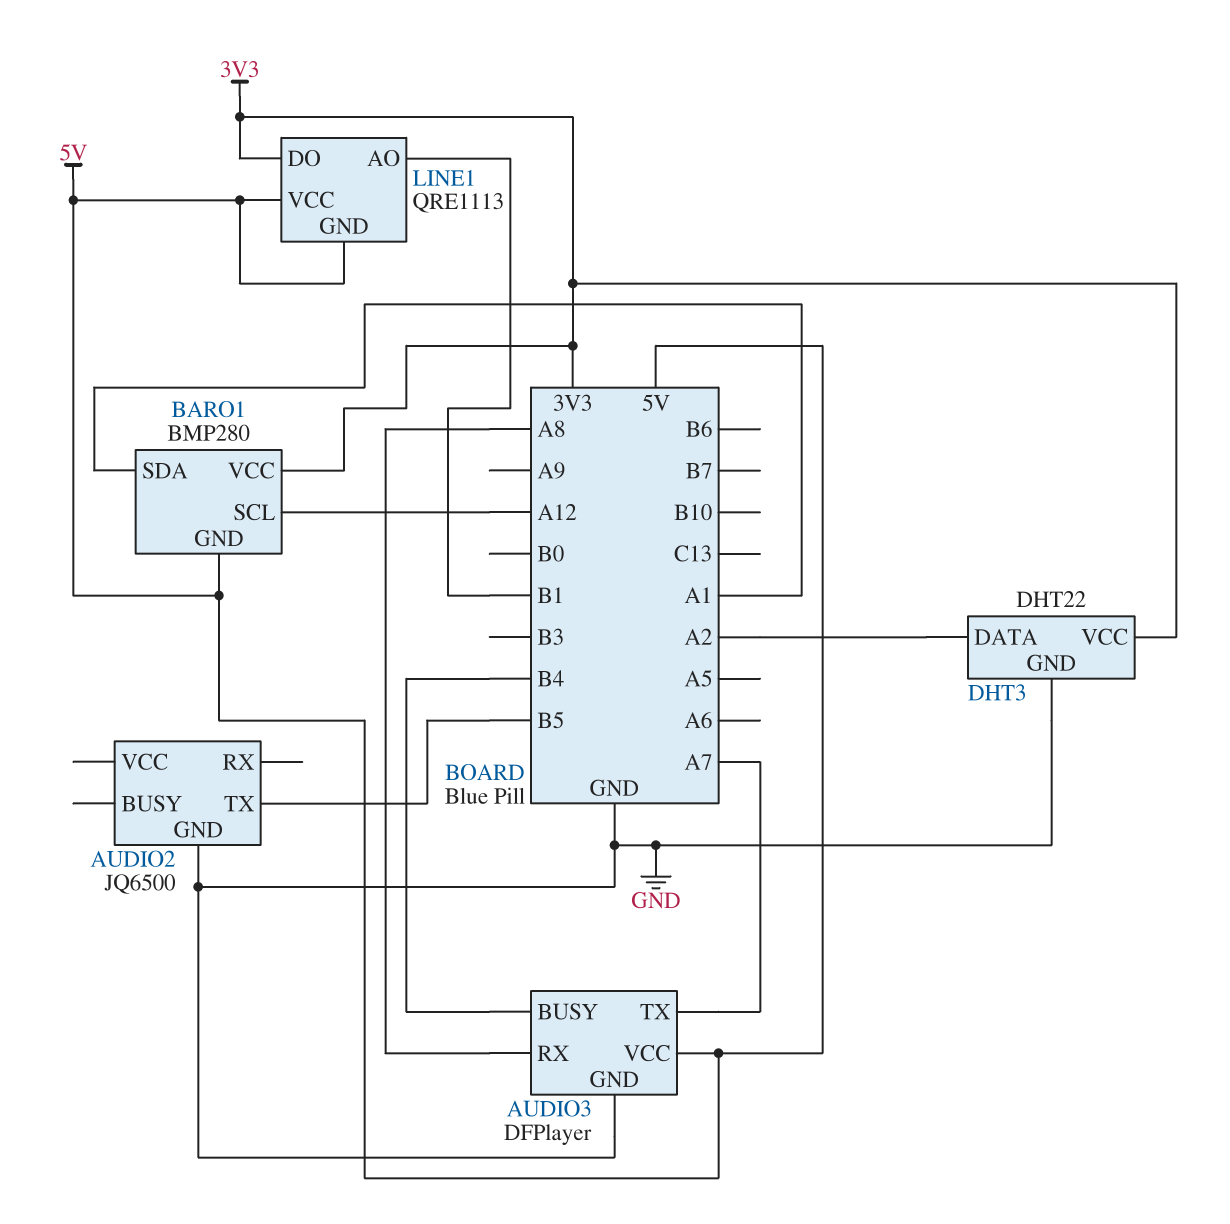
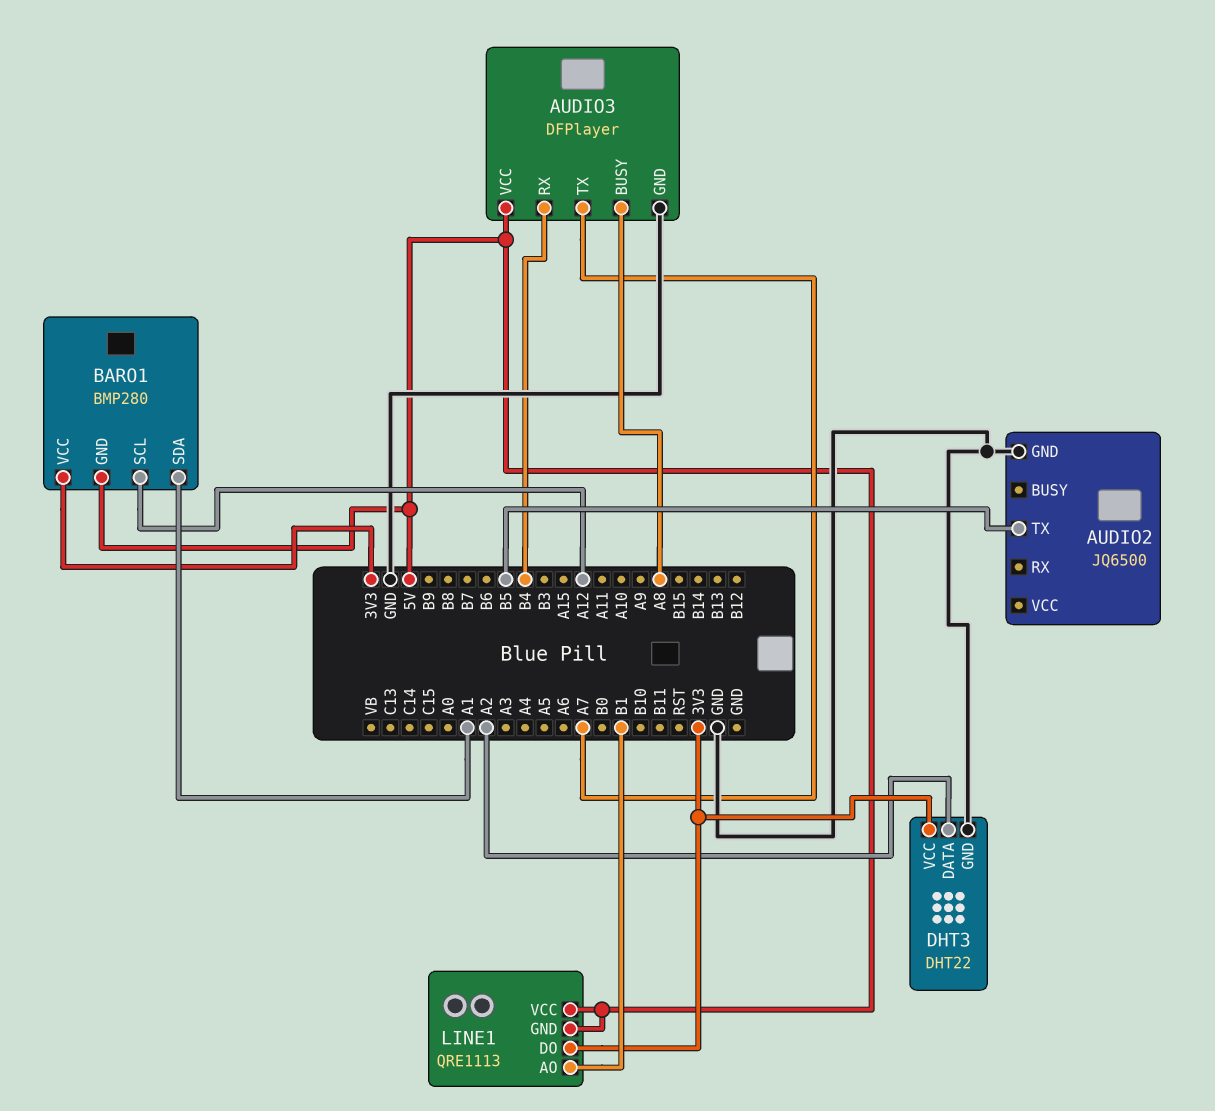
AUDIO3 pin BUSY: B4 -> A8
AUDIO3 pin RX: A8 -> B4

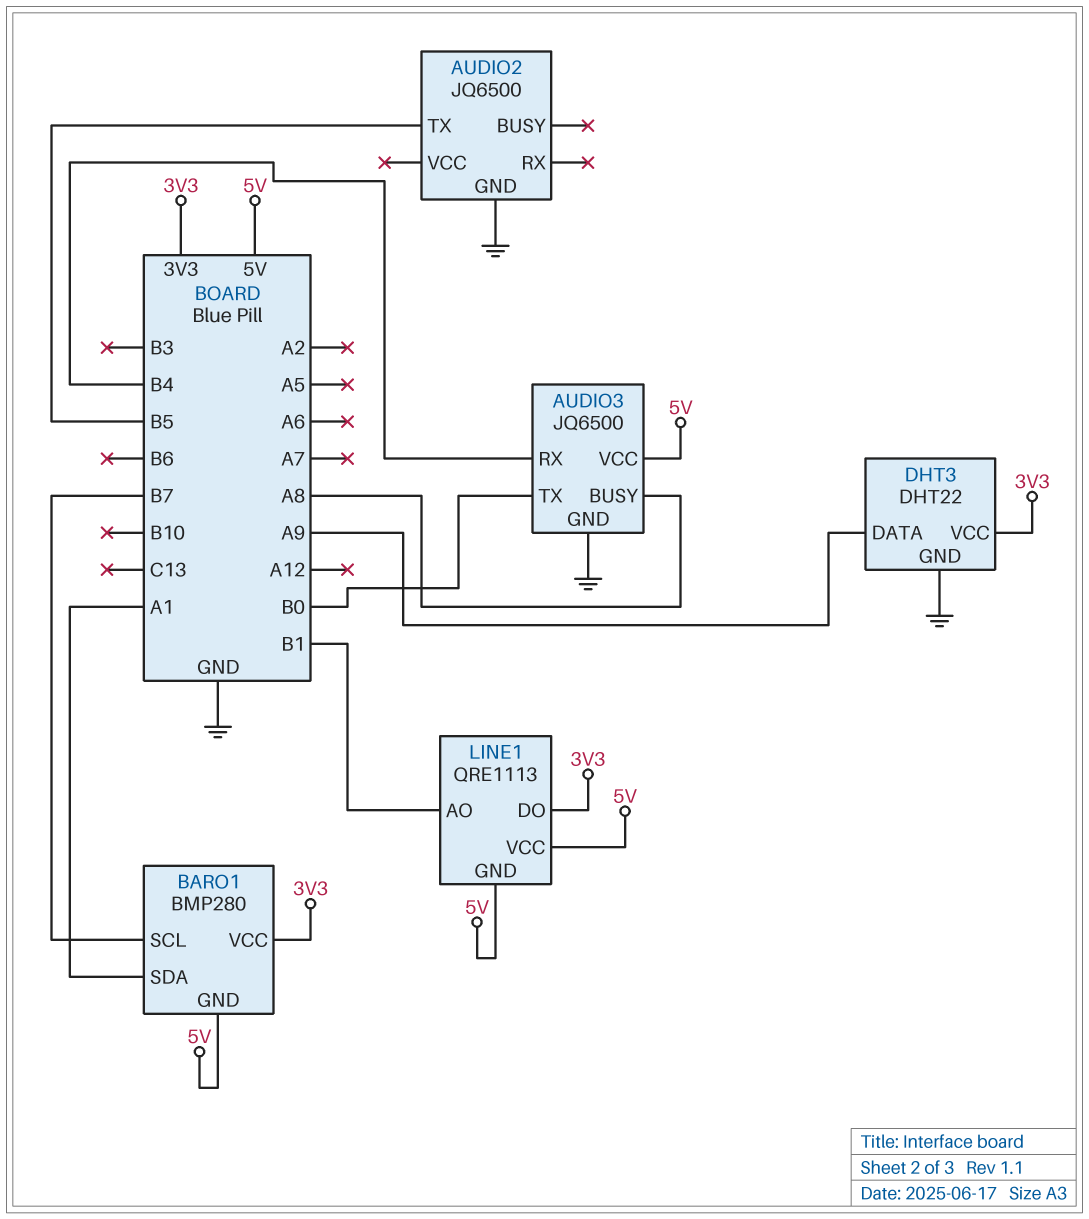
AUDIO3: DFPlayer -> JQ6500
AUDIO3 pin TX: A7 -> B0
BARO1 pin SCL: A12 -> B7
DHT3 pin DATA: A2 -> A9

